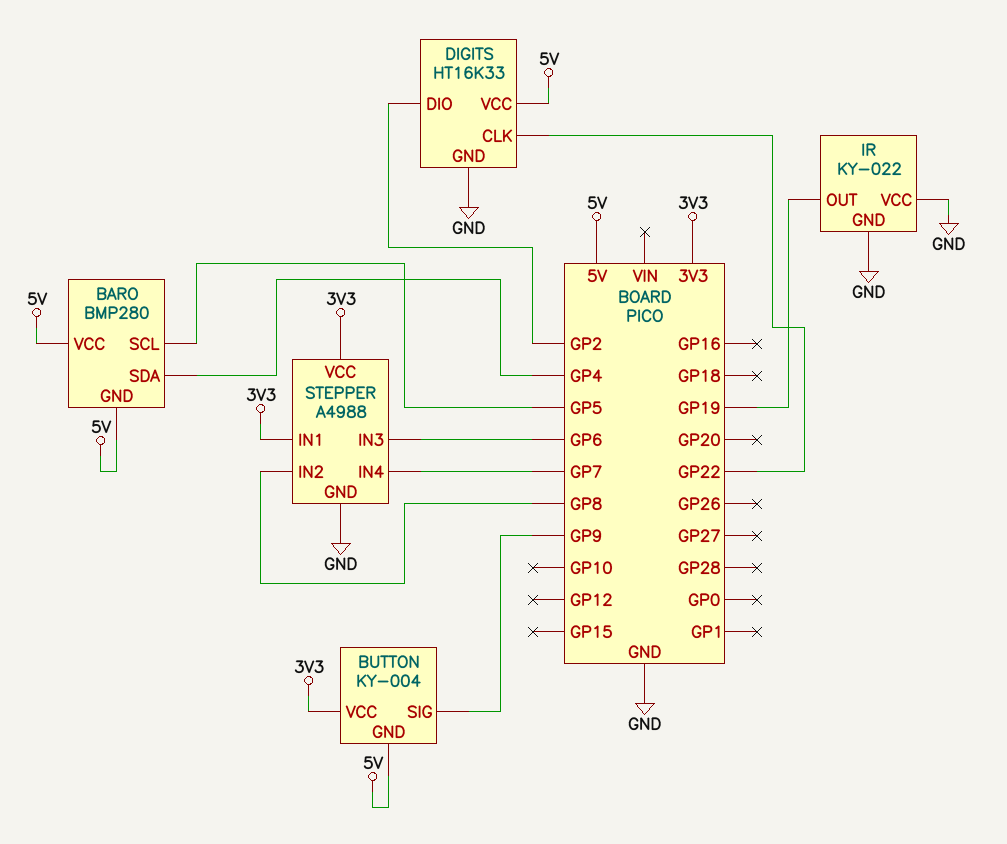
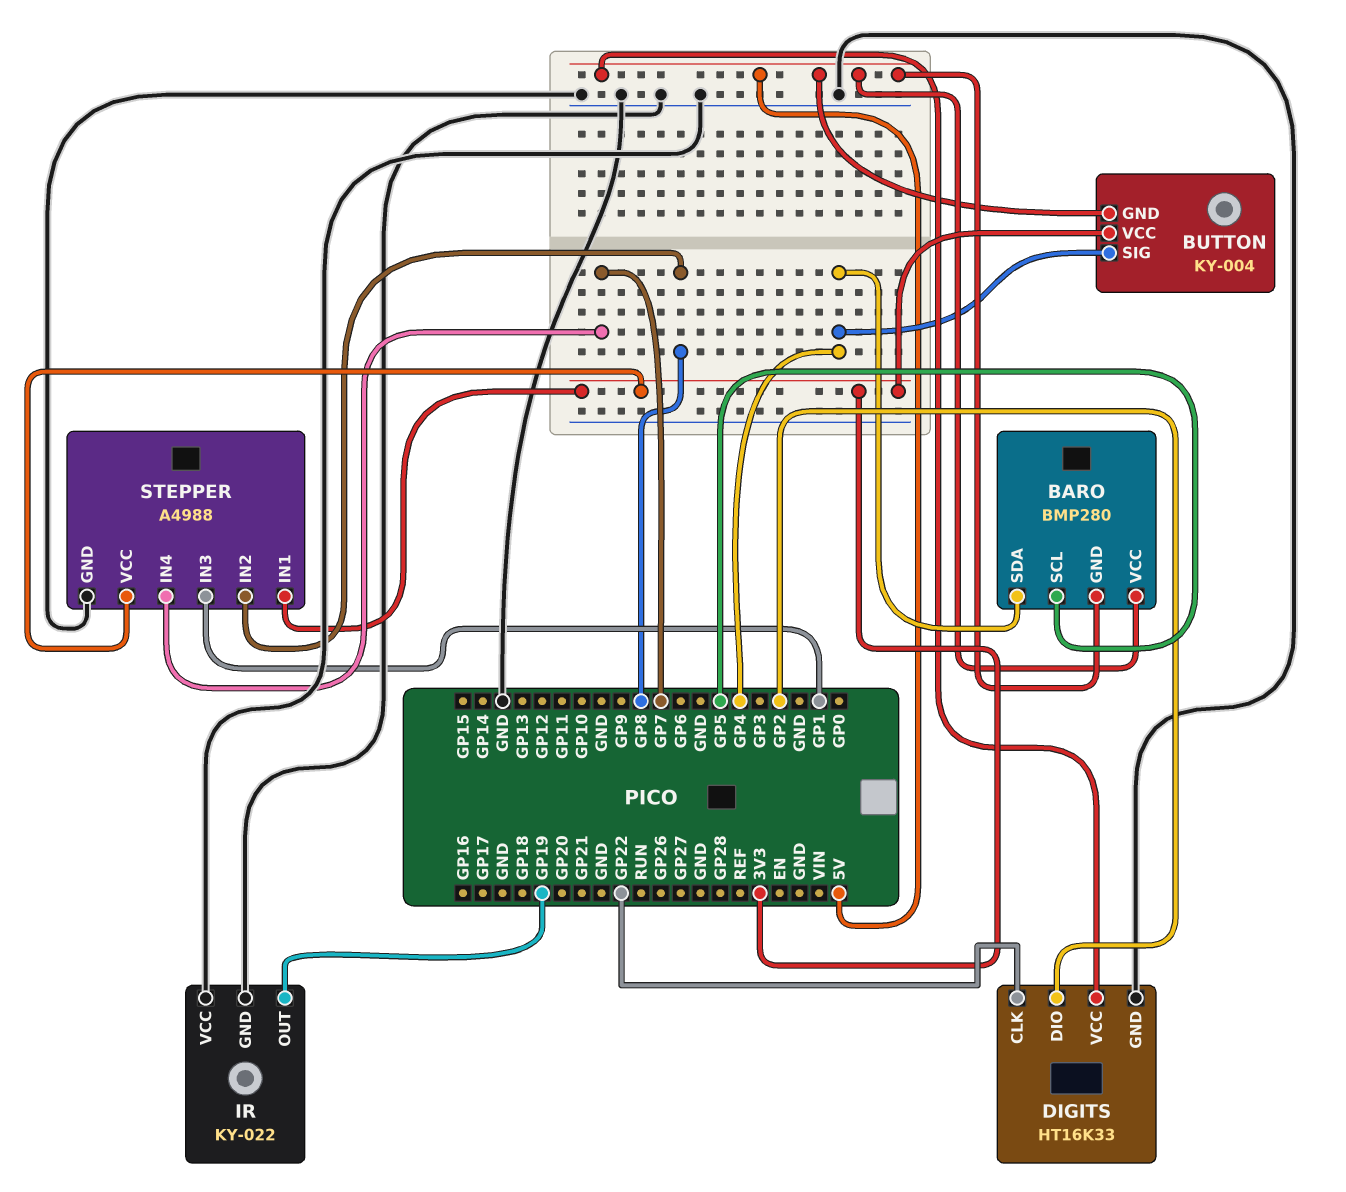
BUTTON pin SIG: GP9 -> GP4
STEPPER pin IN3: GP6 -> GP1

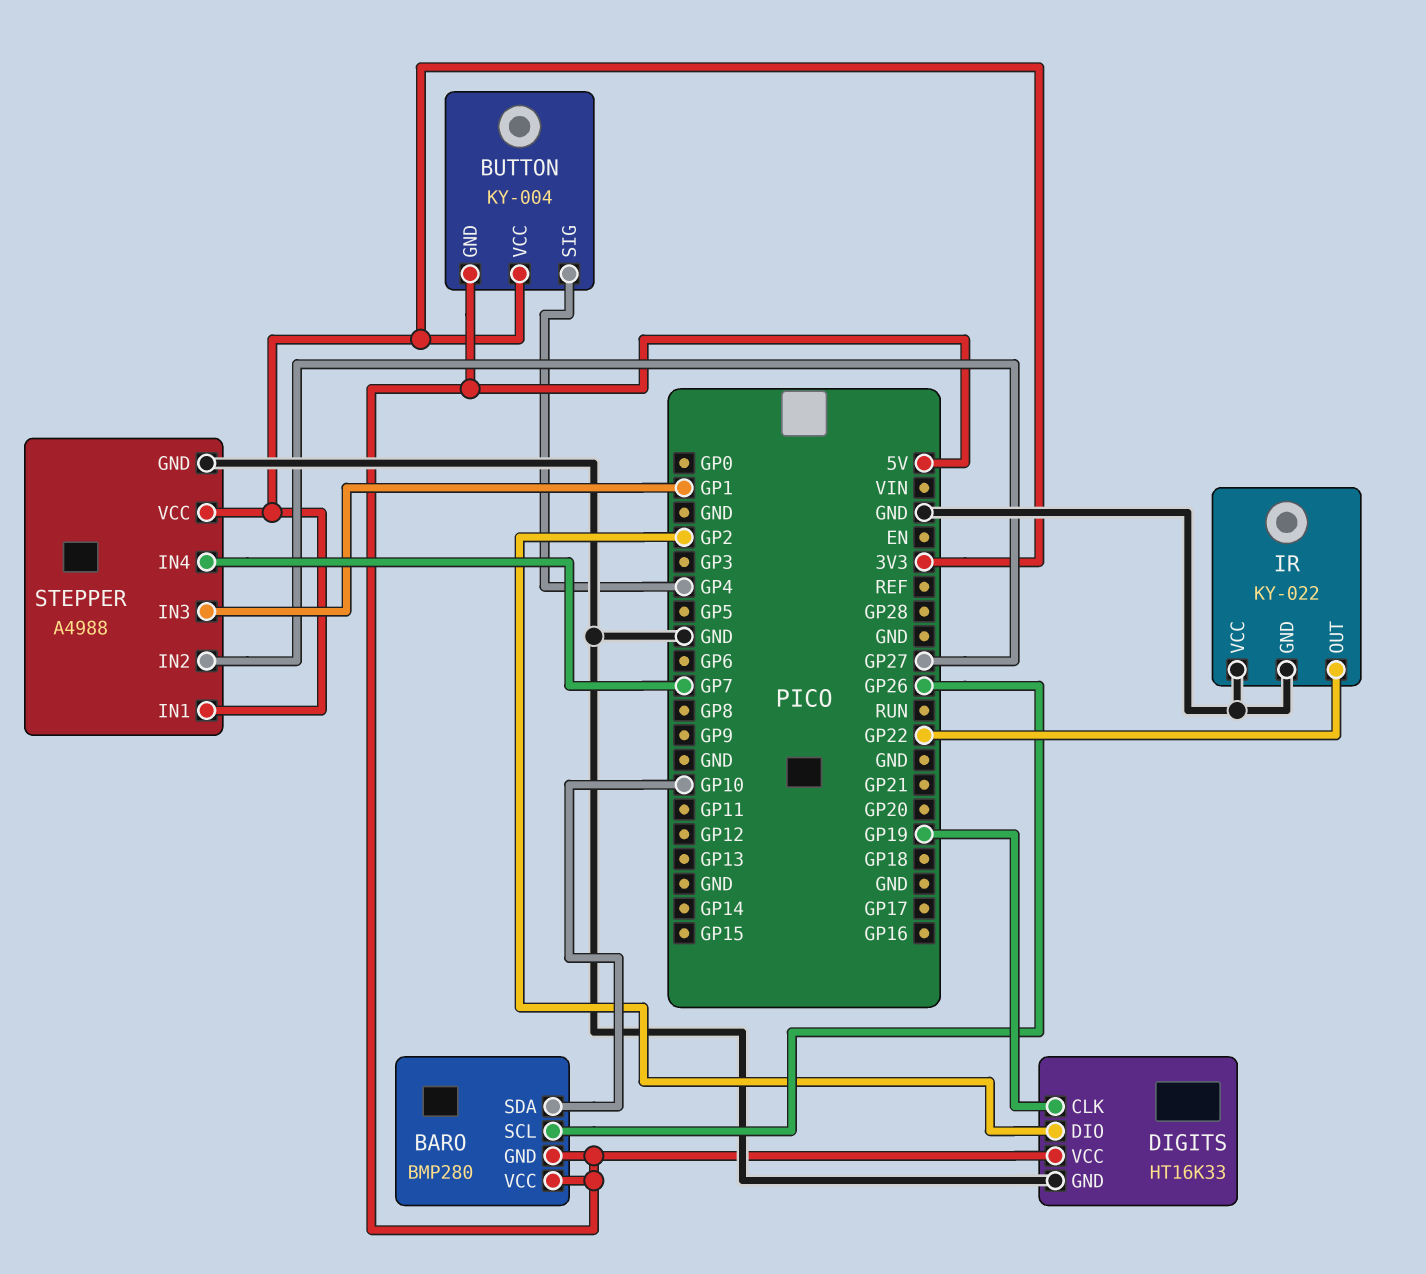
BARO pin SCL: GP5 -> GP26
BARO pin SDA: GP4 -> GP10
DIGITS pin CLK: GP22 -> GP19
IR pin OUT: GP19 -> GP22
STEPPER pin IN2: GP8 -> GP27

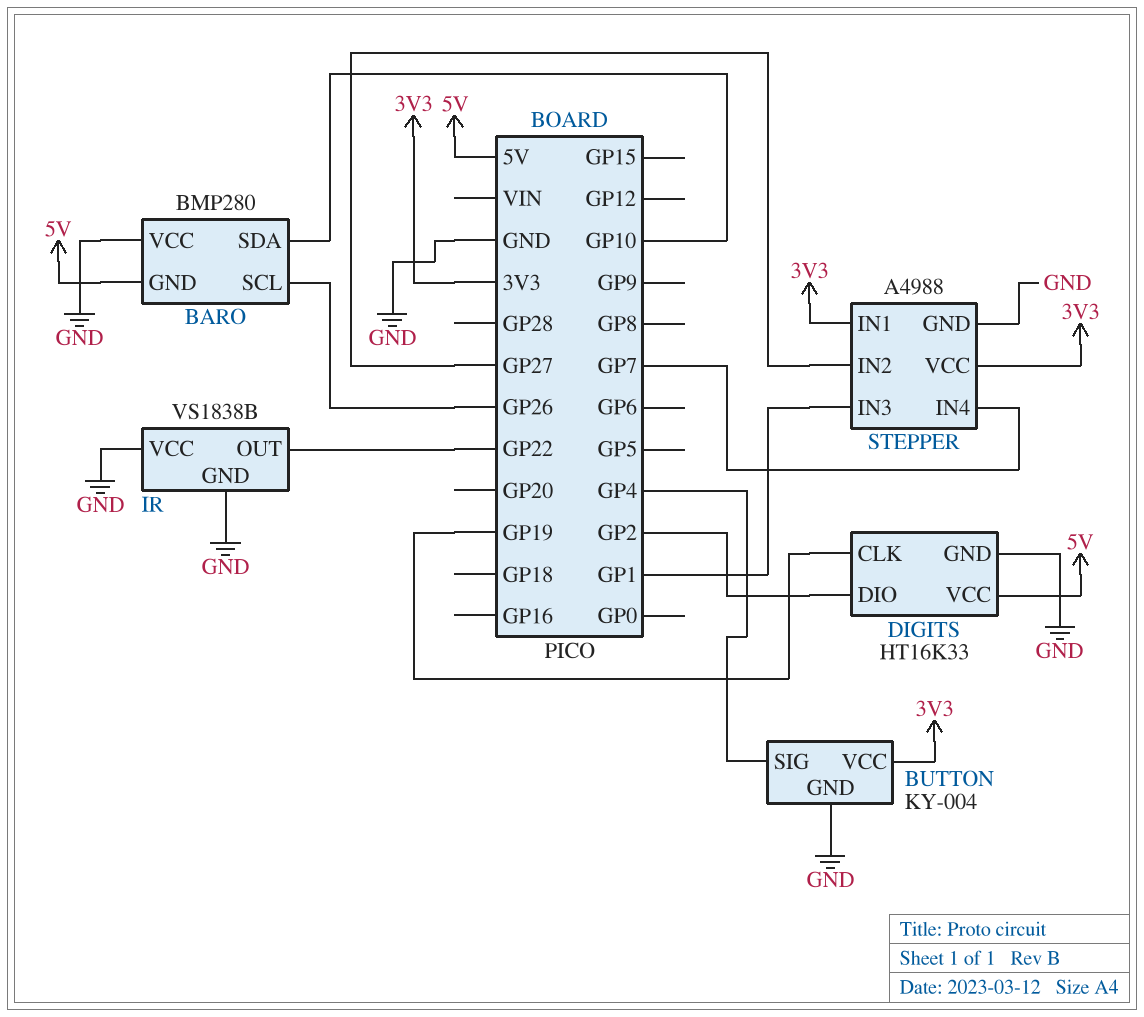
BARO pin VCC: 5V -> GND
BUTTON pin GND: 5V -> GND
IR: KY-022 -> VS1838B

